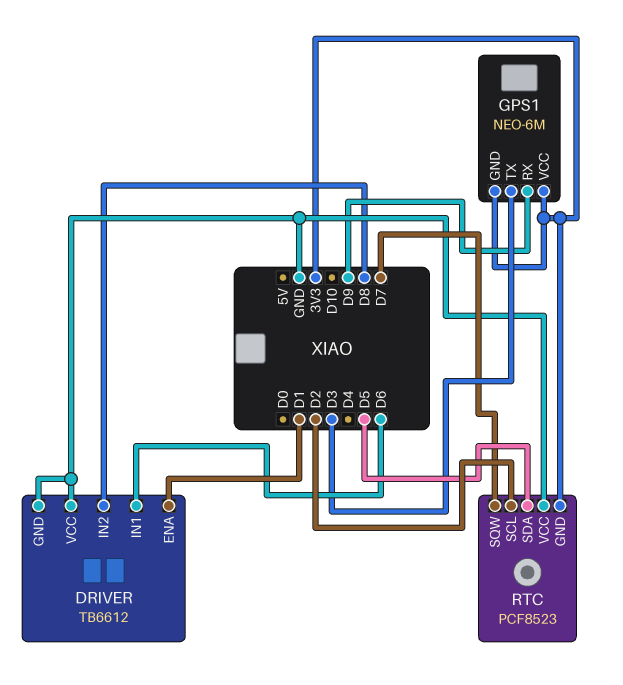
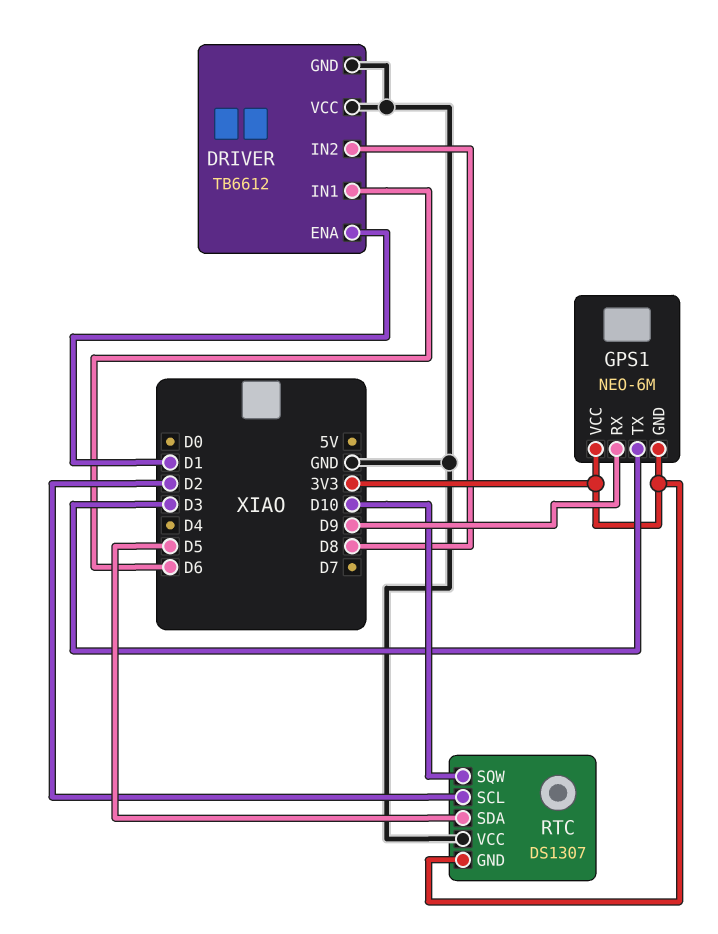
RTC: PCF8523 -> DS1307
RTC pin SQW: D7 -> D10

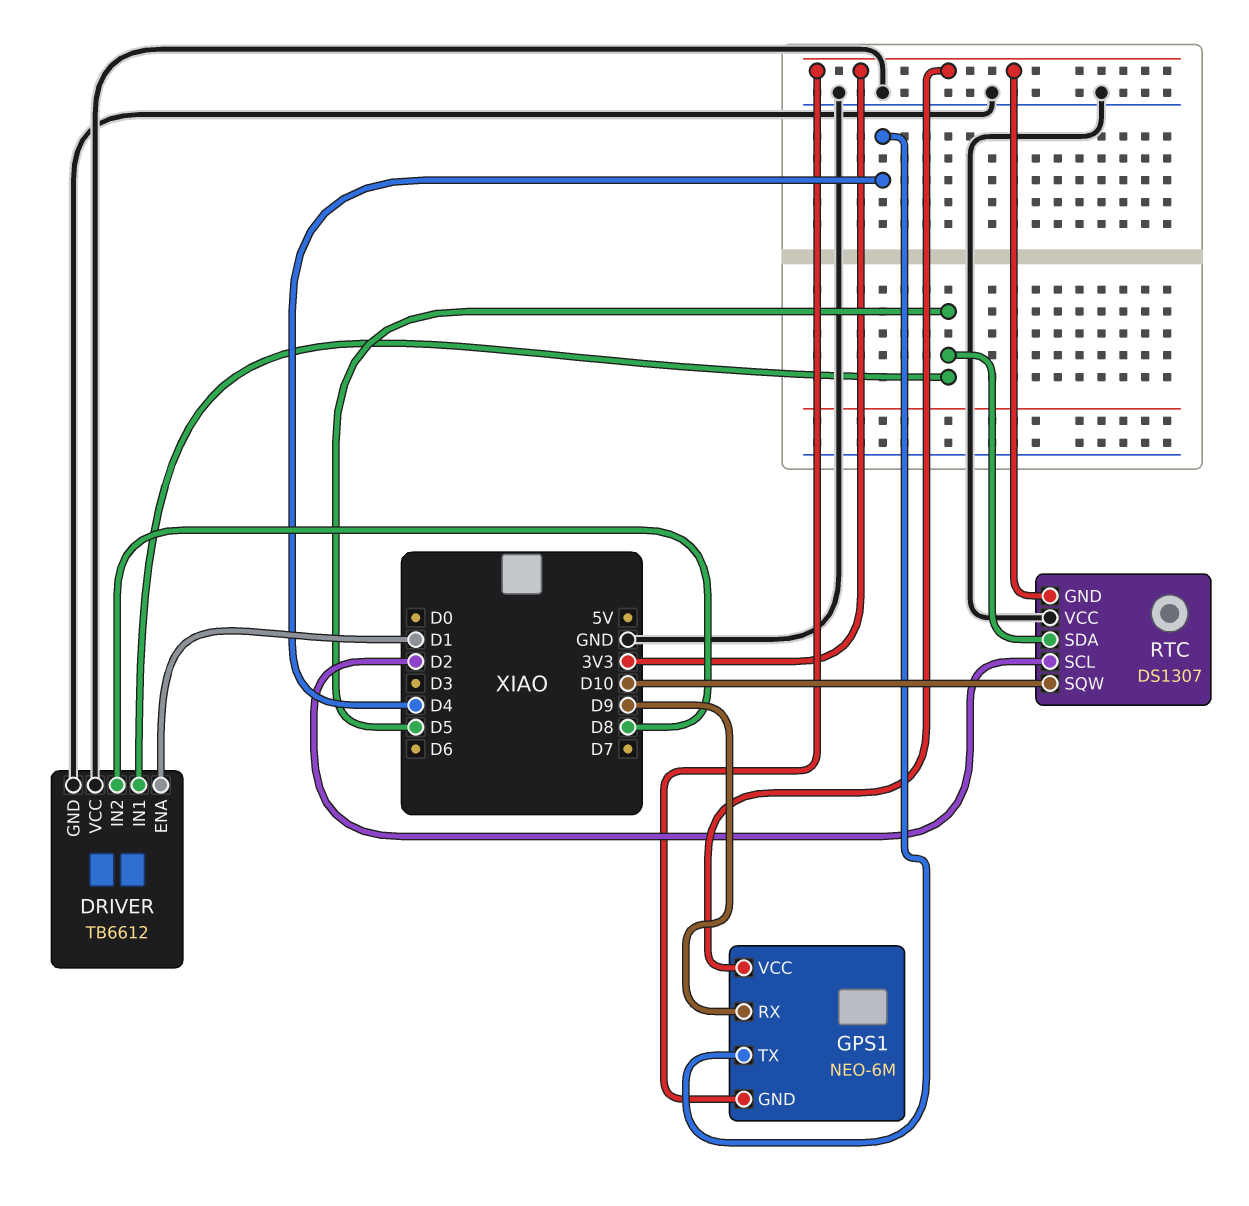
DRIVER pin IN1: D6 -> D5
GPS1 pin TX: D3 -> D4

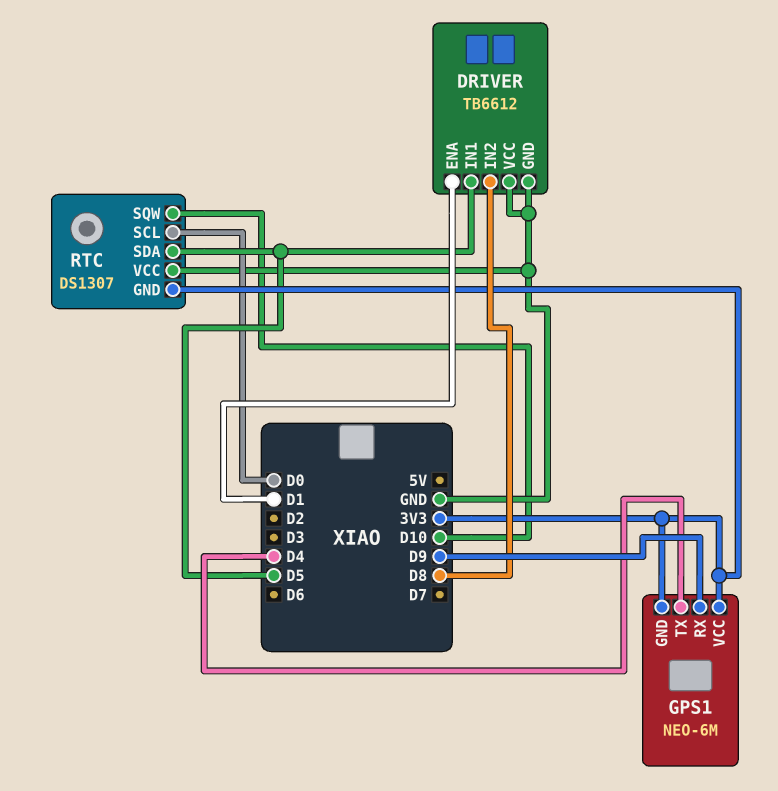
RTC pin SCL: D2 -> D0

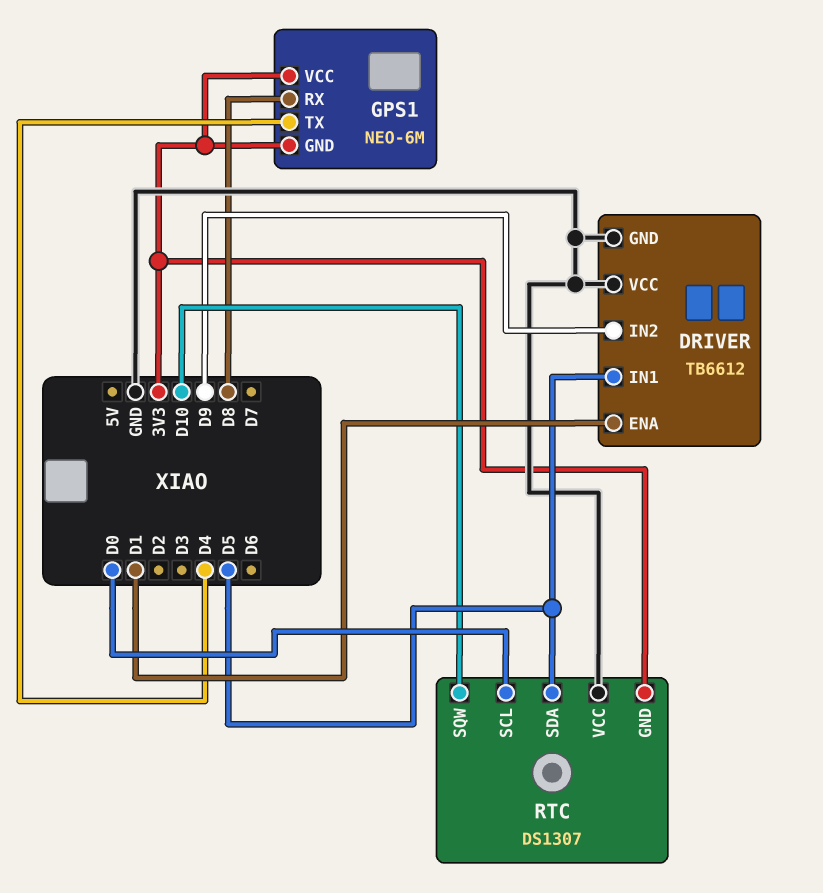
DRIVER pin IN2: D8 -> D9
GPS1 pin RX: D9 -> D8

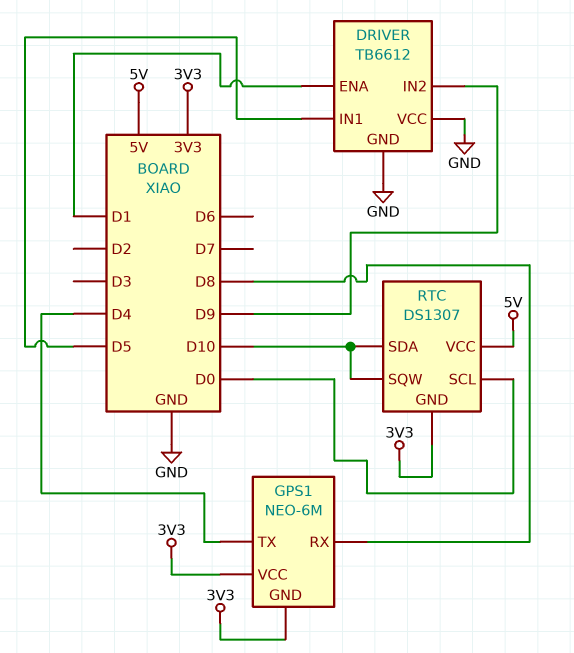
RTC pin SDA: D5 -> D10
RTC pin VCC: GND -> 5V

